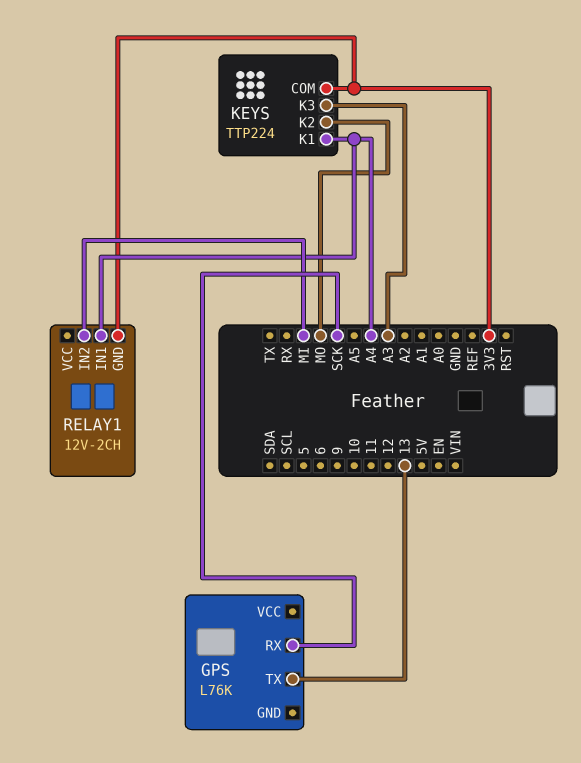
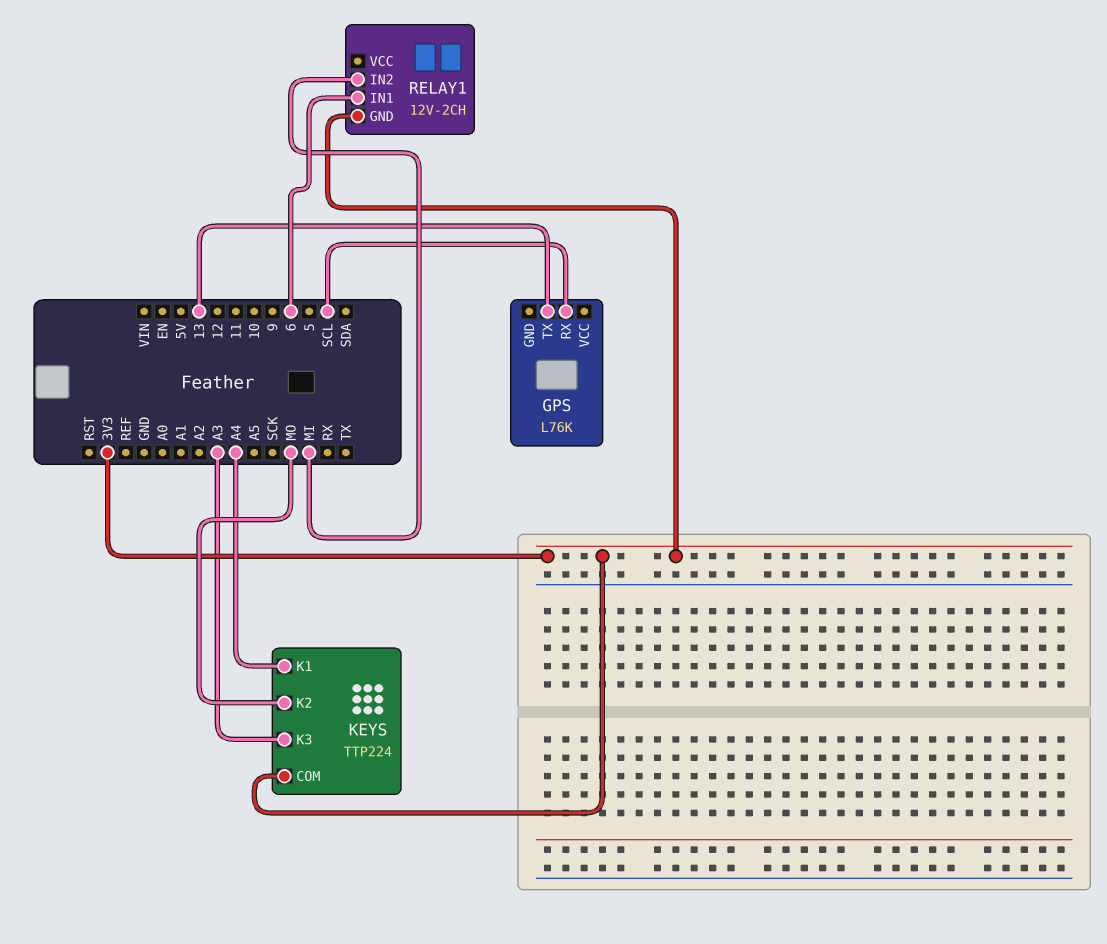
GPS pin RX: SCK -> SCL
RELAY1 pin IN1: A4 -> 6

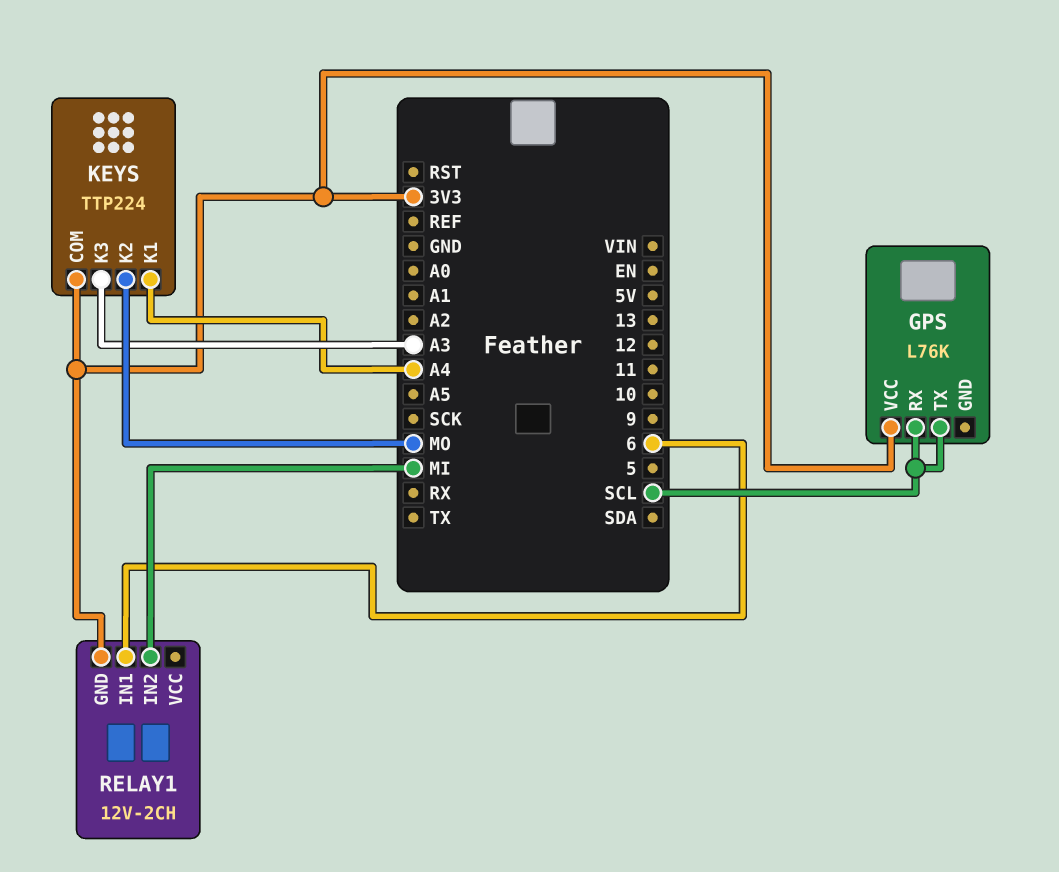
GPS pin TX: 13 -> SCL
GPS pin VCC: none -> 3V3

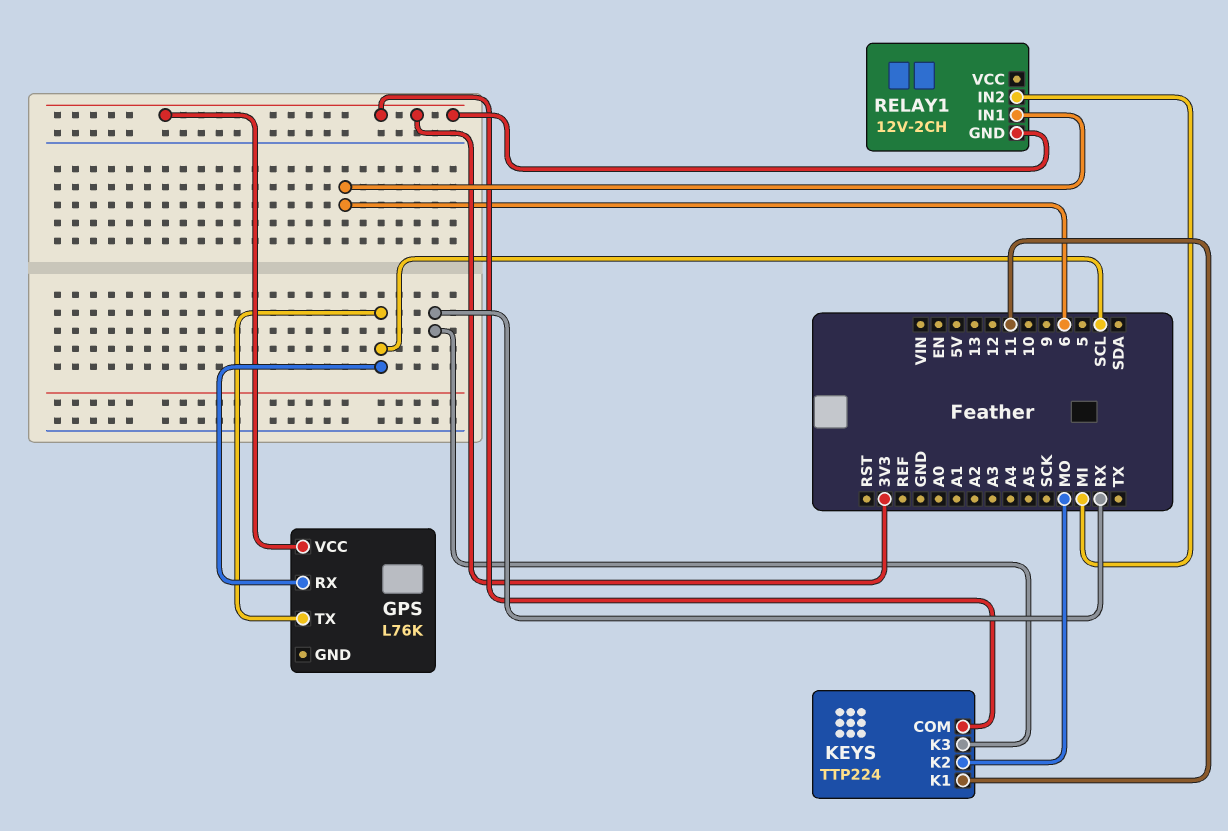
KEYS pin K1: A4 -> 11
KEYS pin K3: A3 -> RX

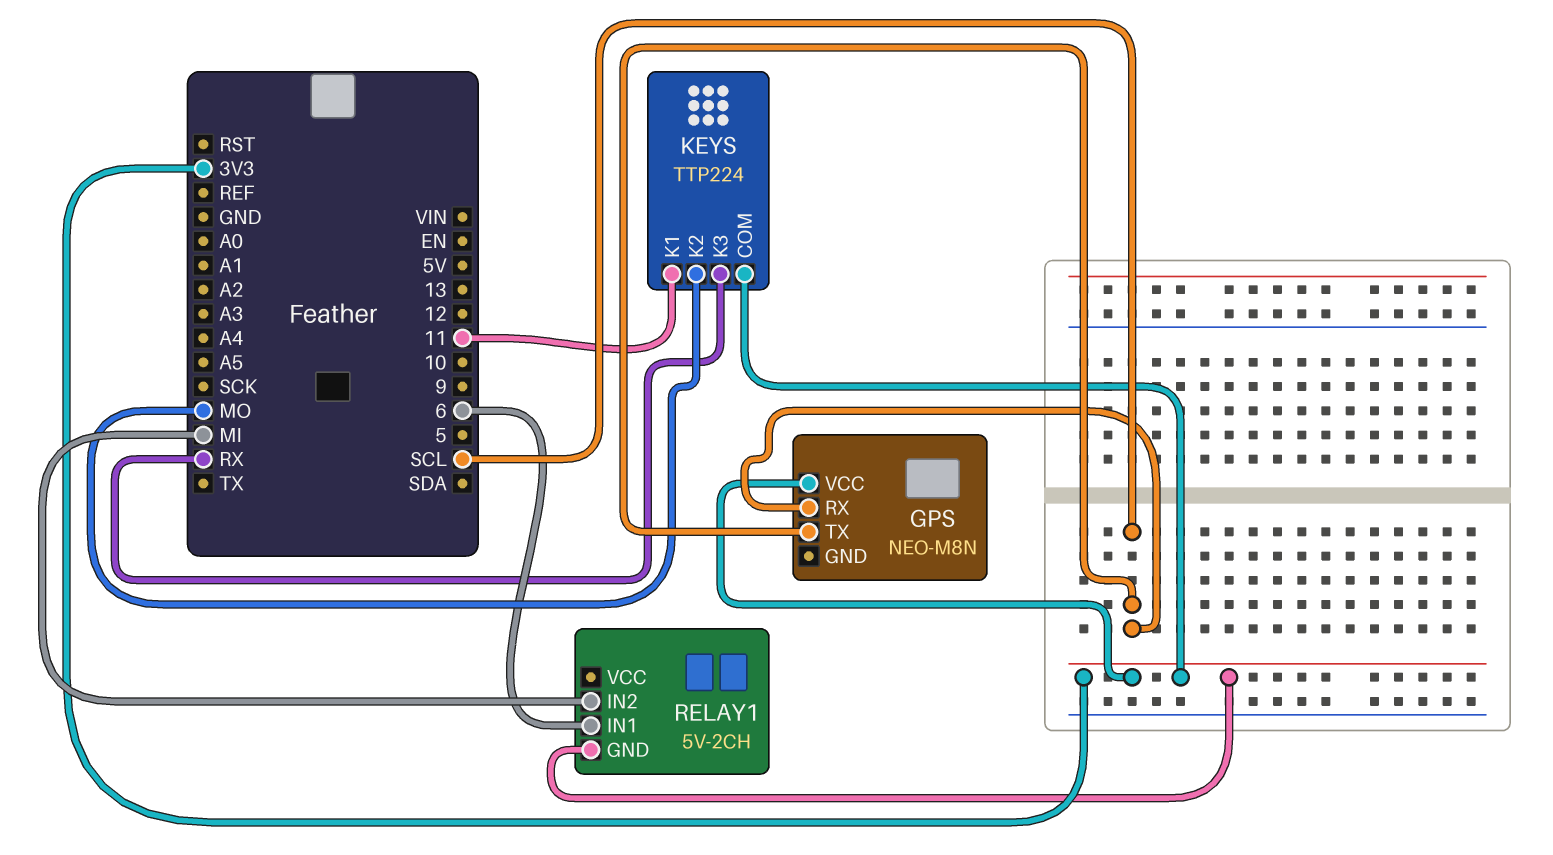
GPS: L76K -> NEO-M8N
RELAY1: 12V-2CH -> 5V-2CH

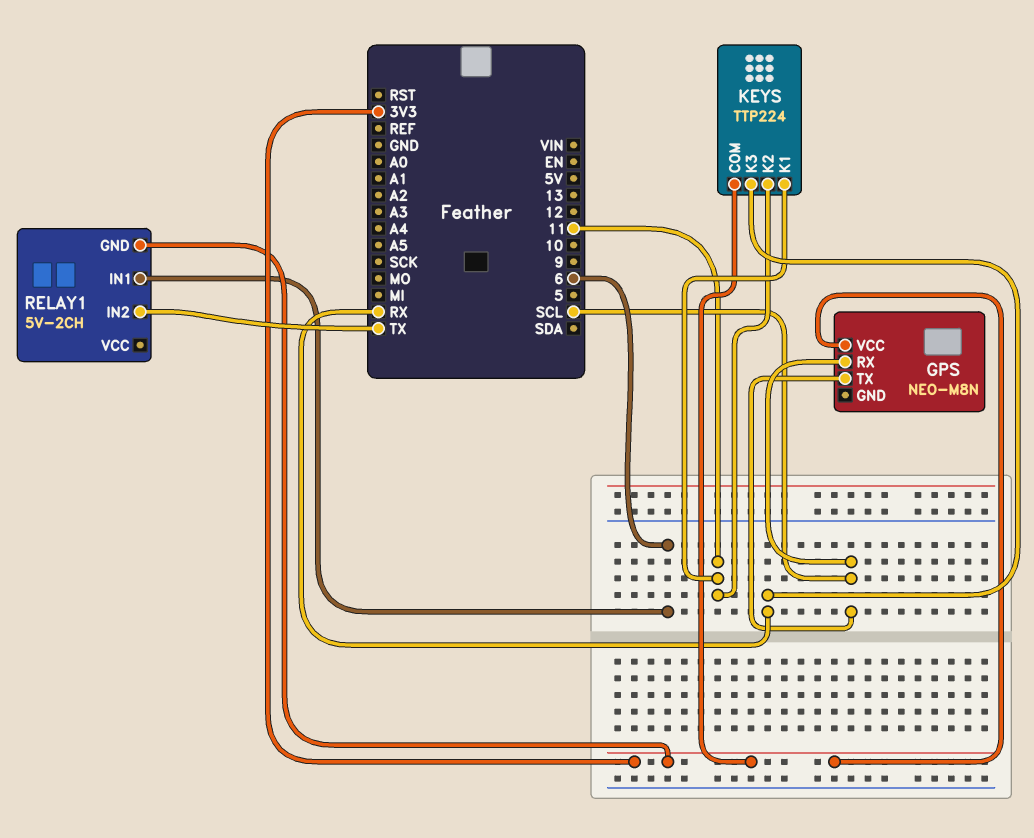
KEYS pin K2: MO -> 11
RELAY1 pin IN2: MI -> TX

